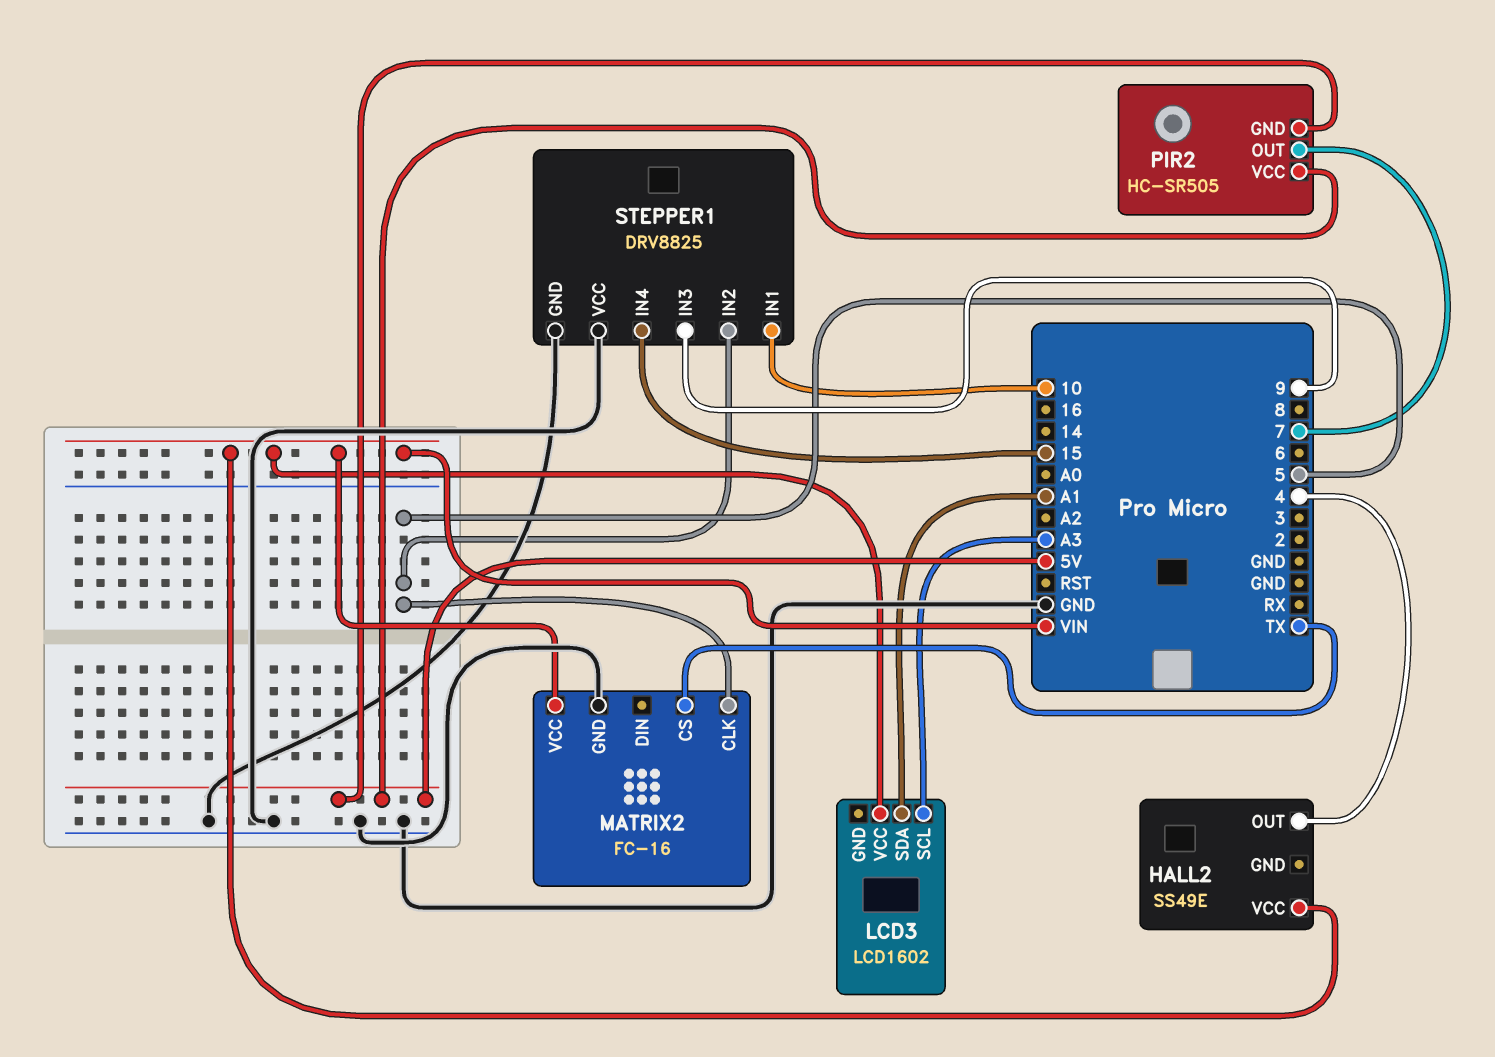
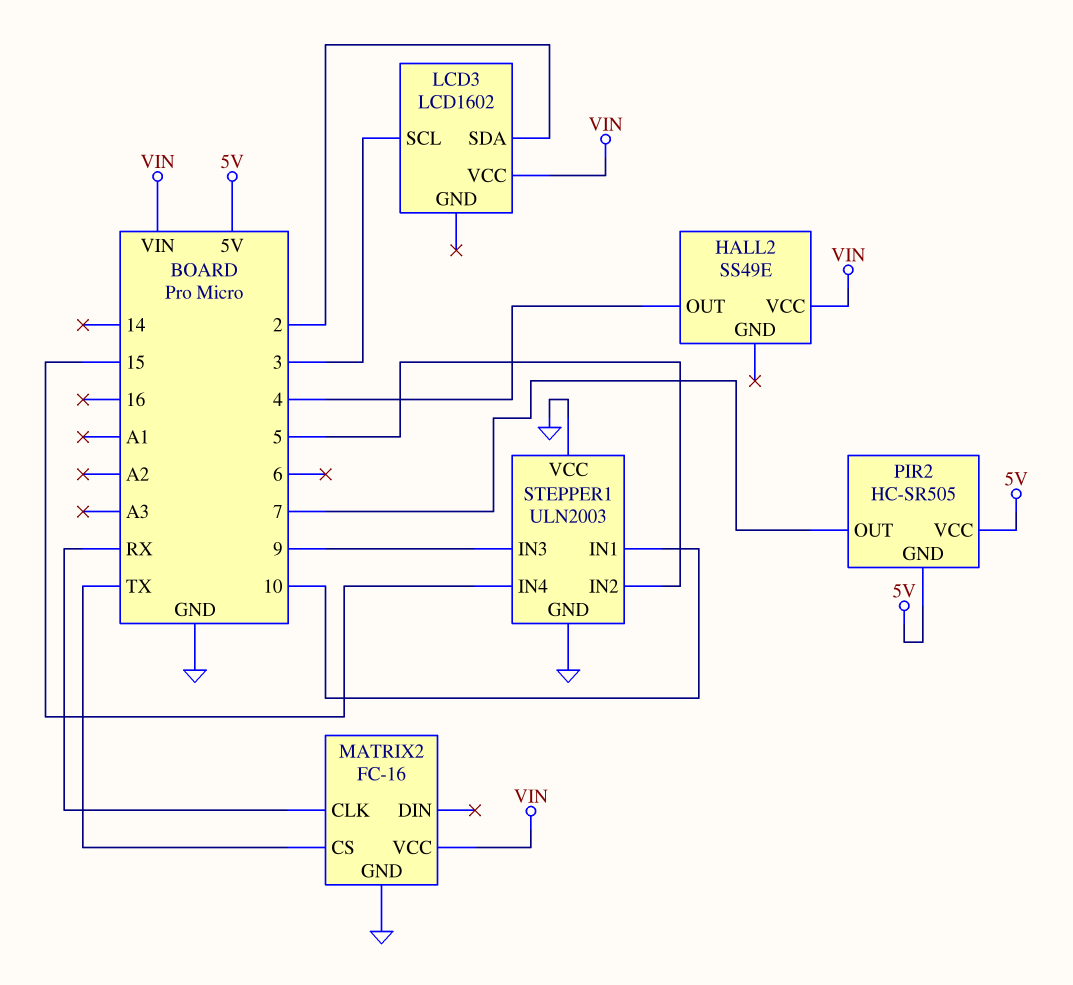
LCD3 pin SCL: A3 -> 3
LCD3 pin SDA: A1 -> 2
MATRIX2 pin CLK: 5 -> RX
STEPPER1: DRV8825 -> ULN2003

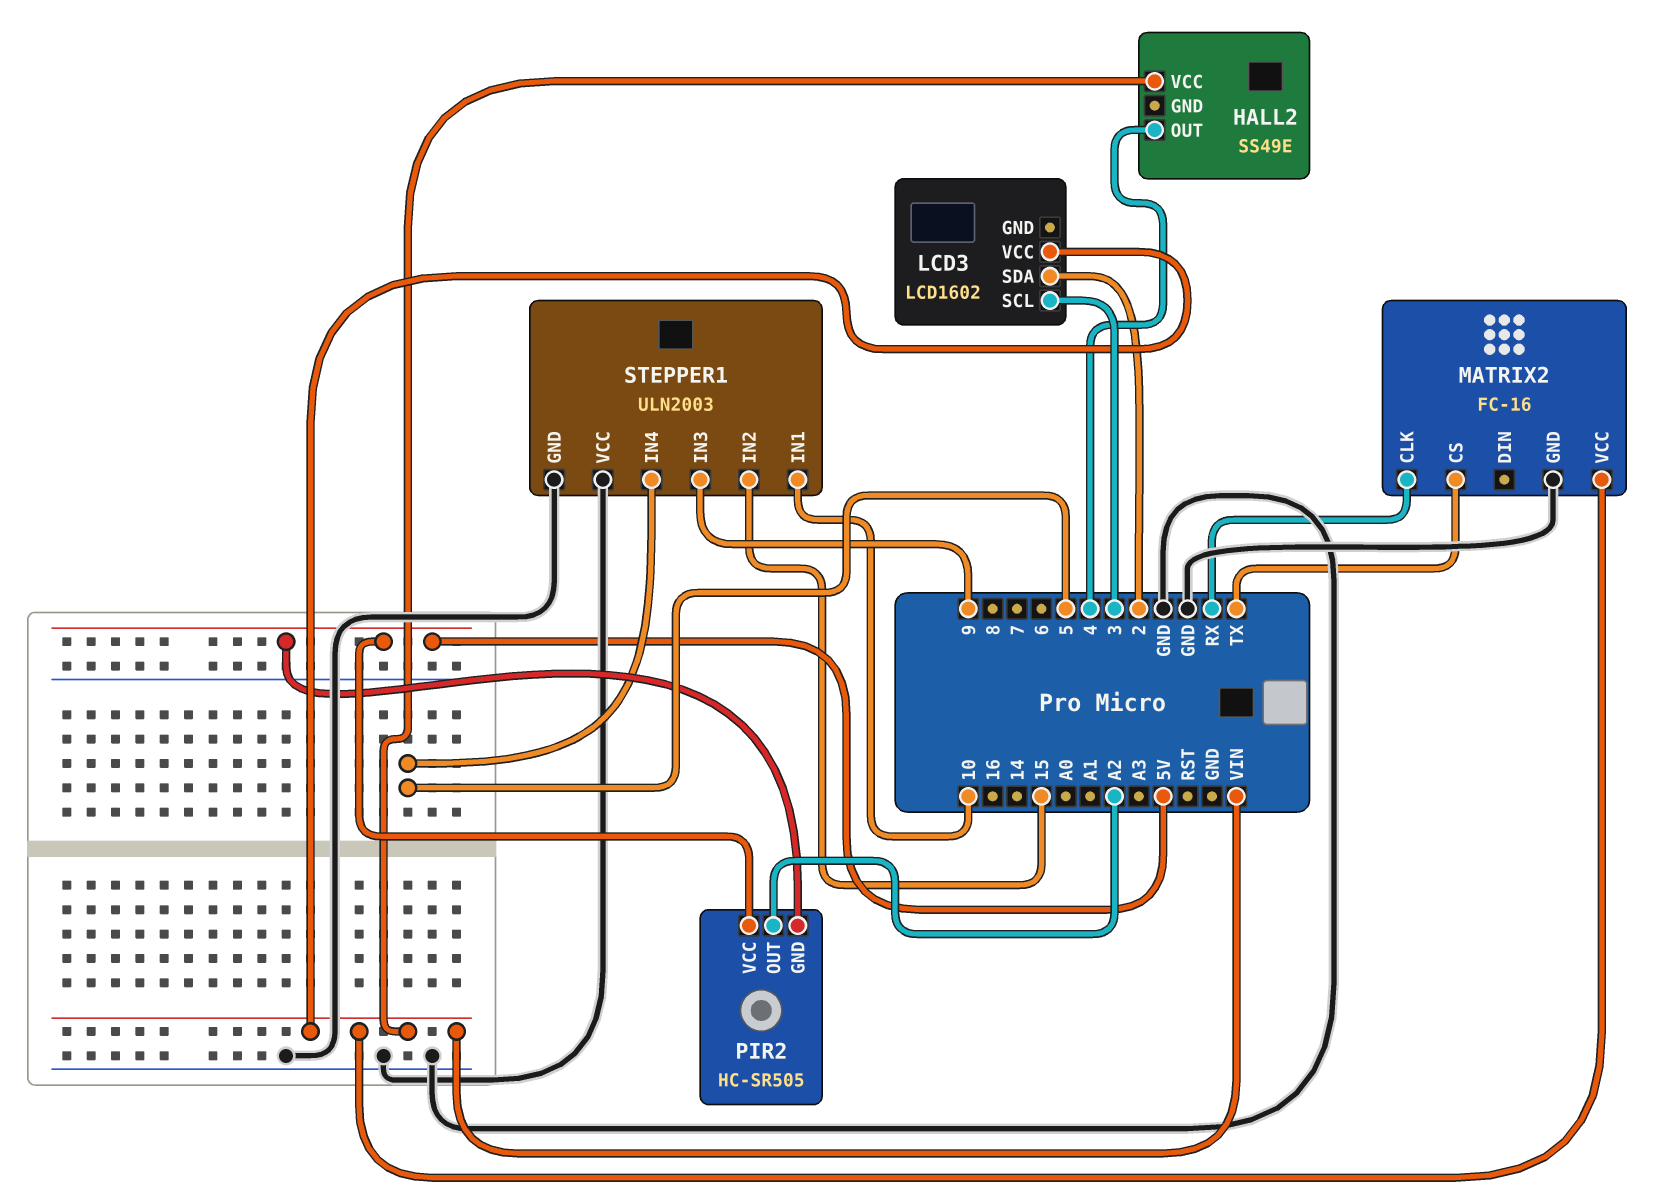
PIR2 pin OUT: 7 -> A2
STEPPER1 pin IN2: 5 -> 15
STEPPER1 pin IN4: 15 -> 5

